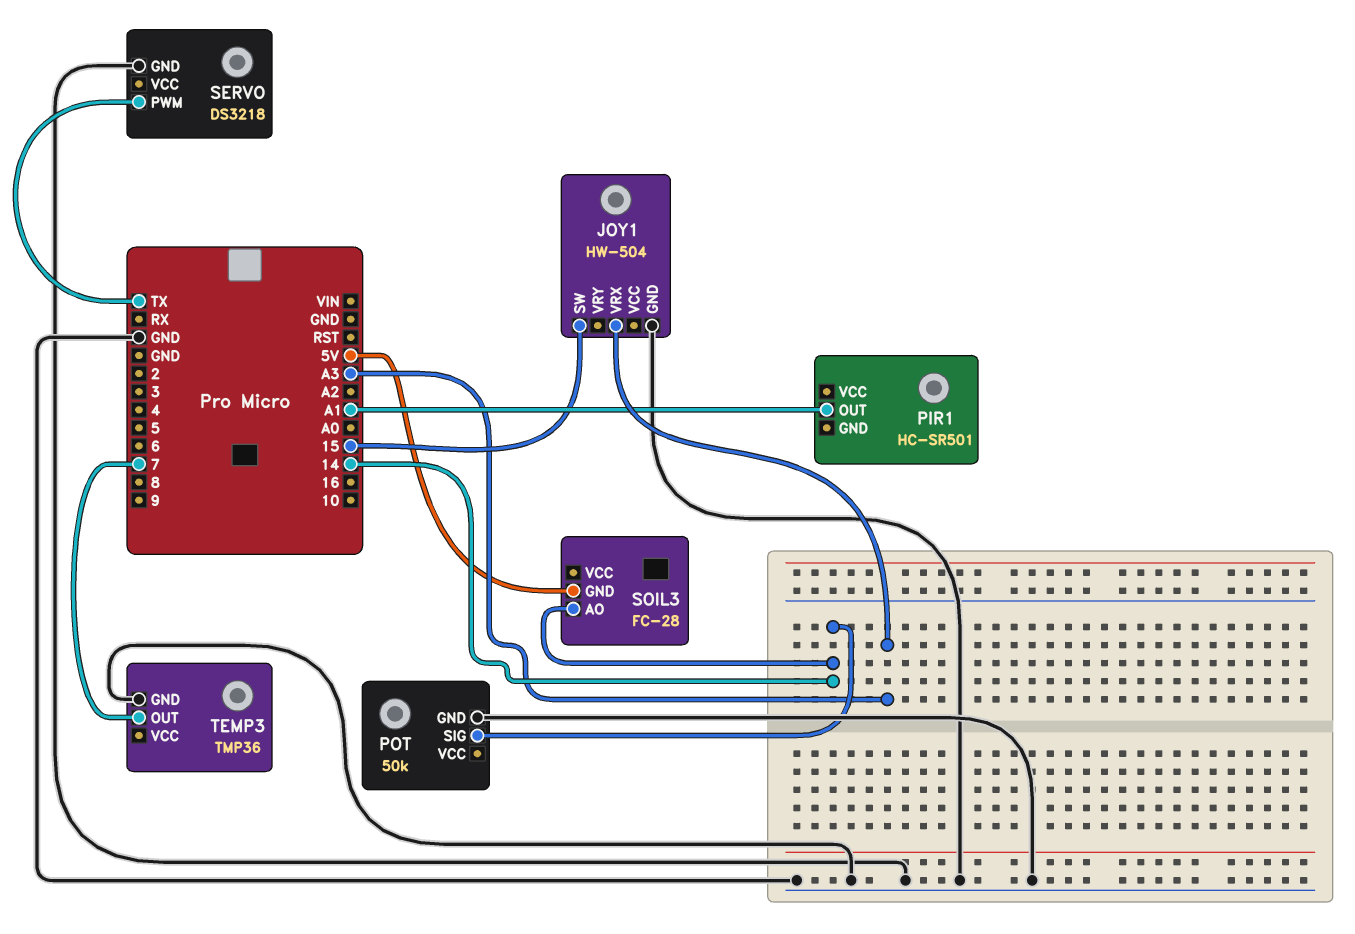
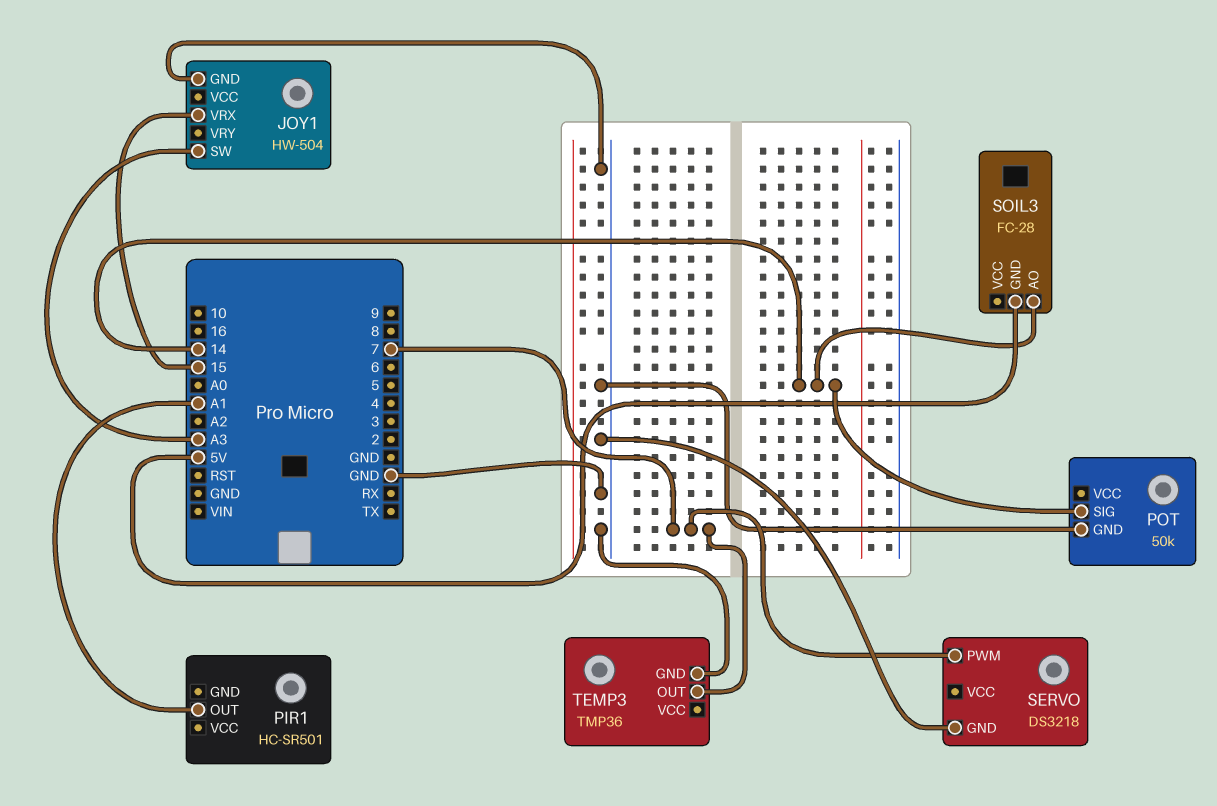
JOY1 pin SW: 15 -> A3
JOY1 pin VRX: A3 -> 15
SERVO pin PWM: TX -> 7

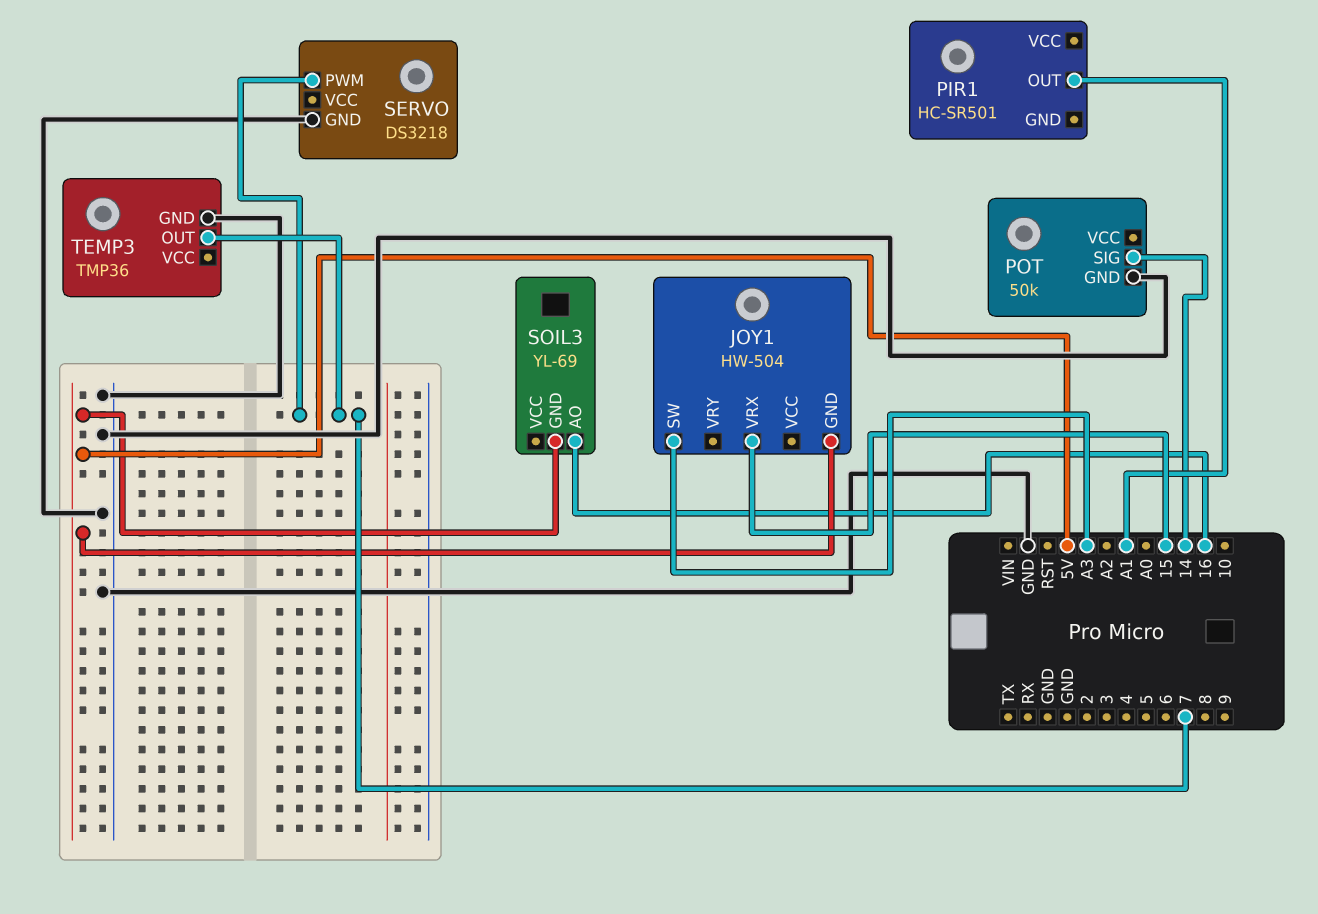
JOY1 pin GND: GND -> 5V
SOIL3: FC-28 -> YL-69
SOIL3 pin AO: 14 -> 16

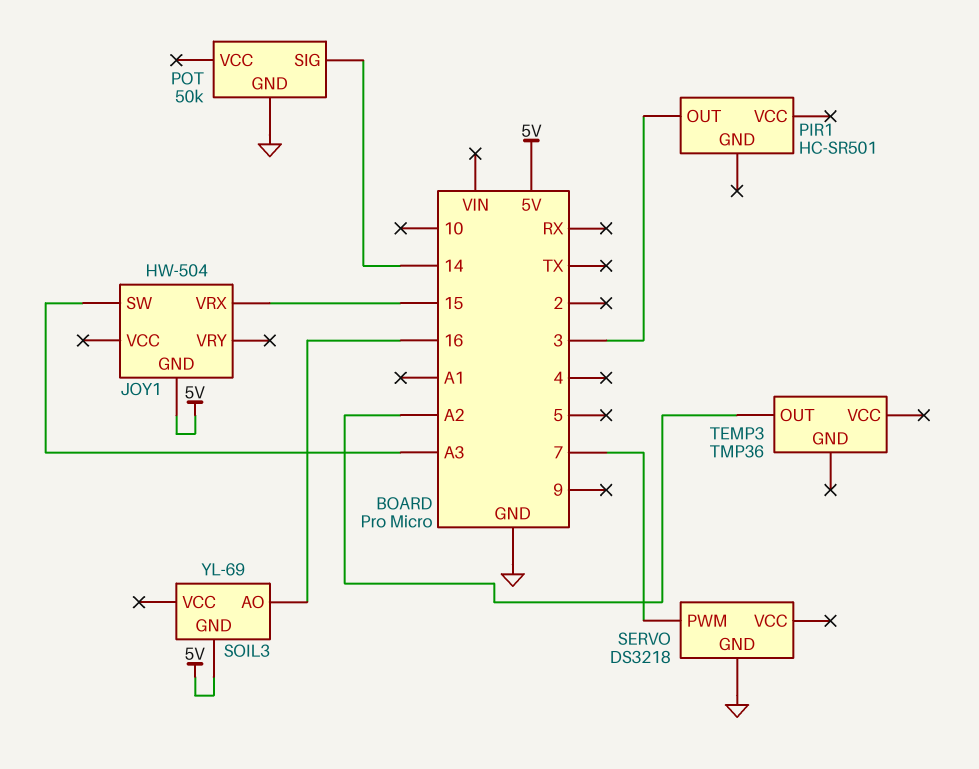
PIR1 pin OUT: A1 -> 3
TEMP3 pin GND: GND -> none
TEMP3 pin OUT: 7 -> A2

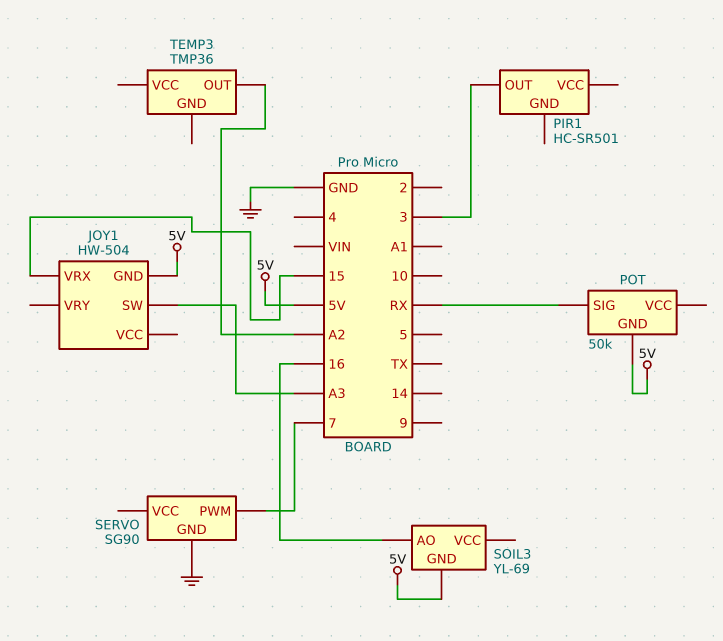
POT pin GND: GND -> 5V
POT pin SIG: 14 -> RX
SERVO: DS3218 -> SG90

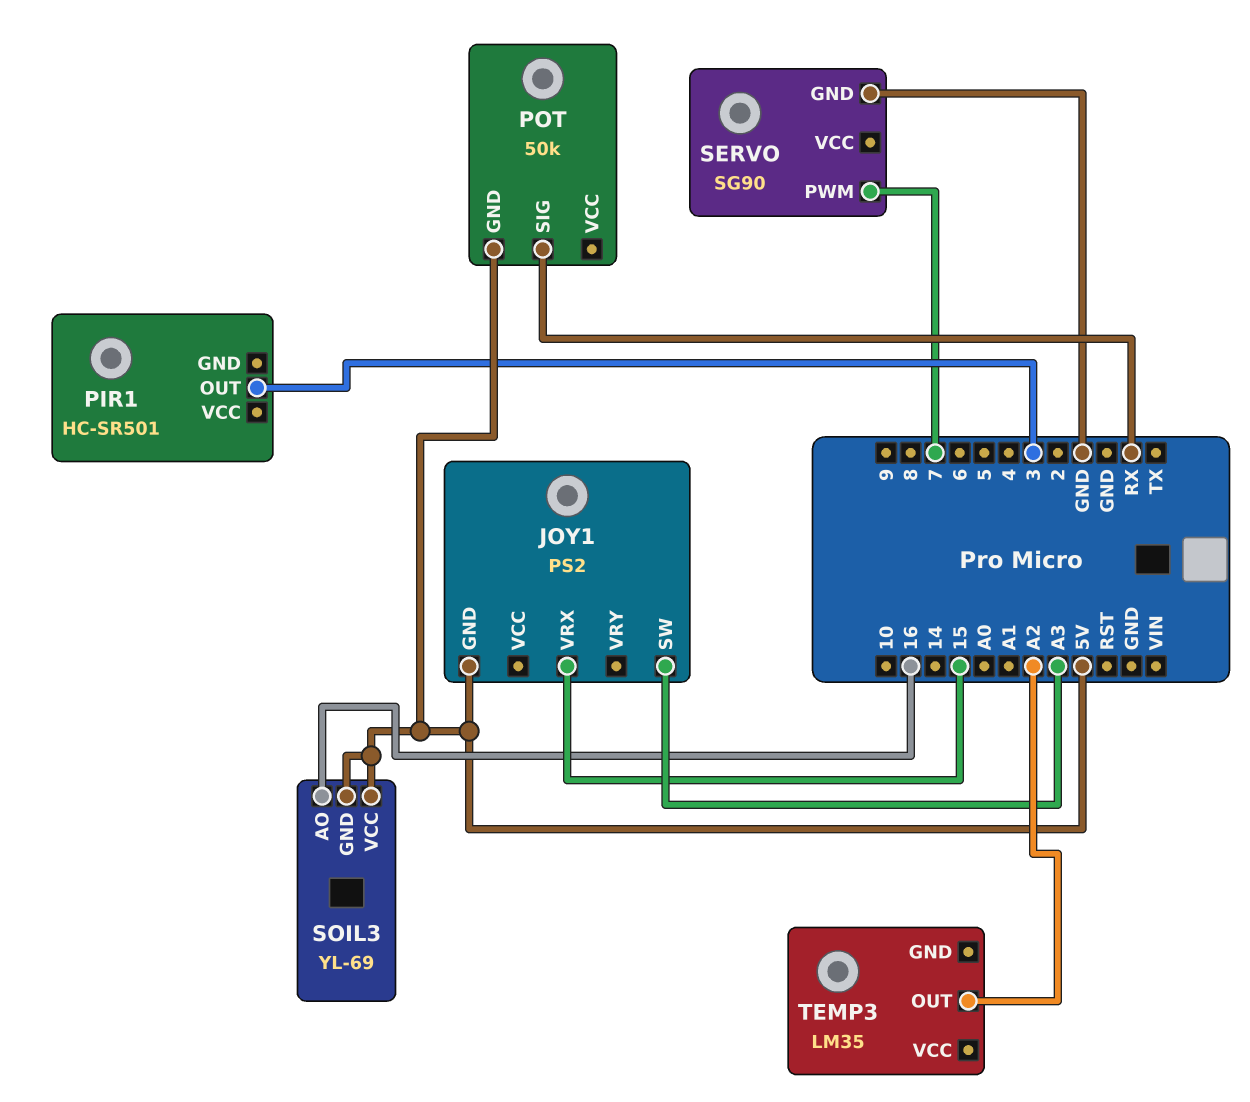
JOY1: HW-504 -> PS2
SOIL3 pin VCC: none -> 5V
TEMP3: TMP36 -> LM35

